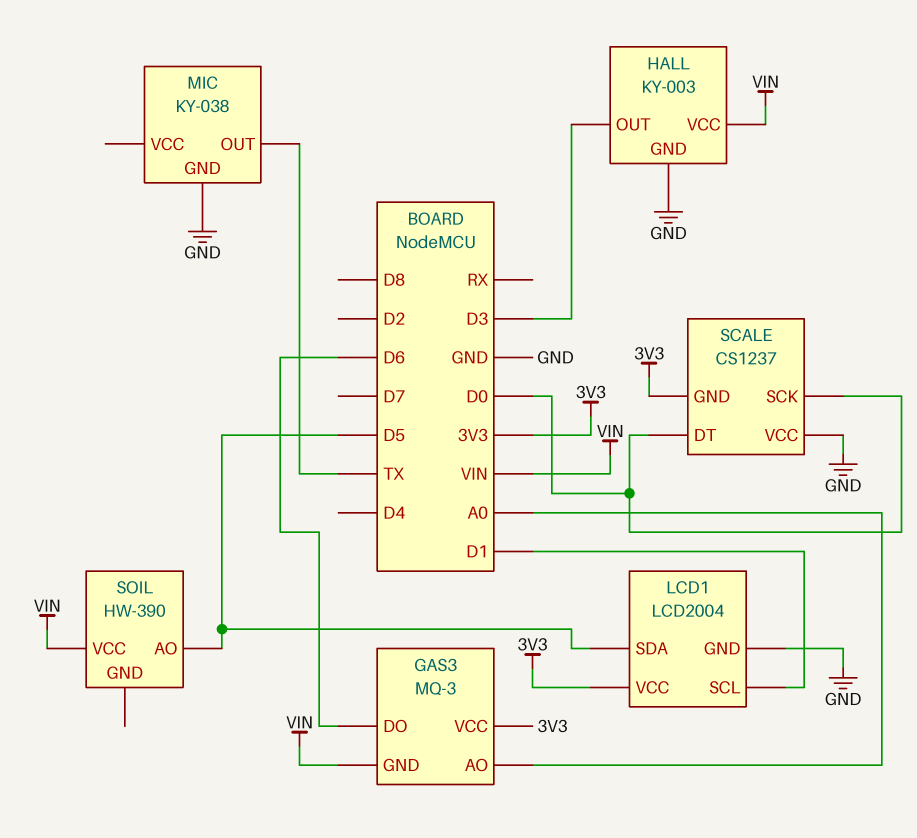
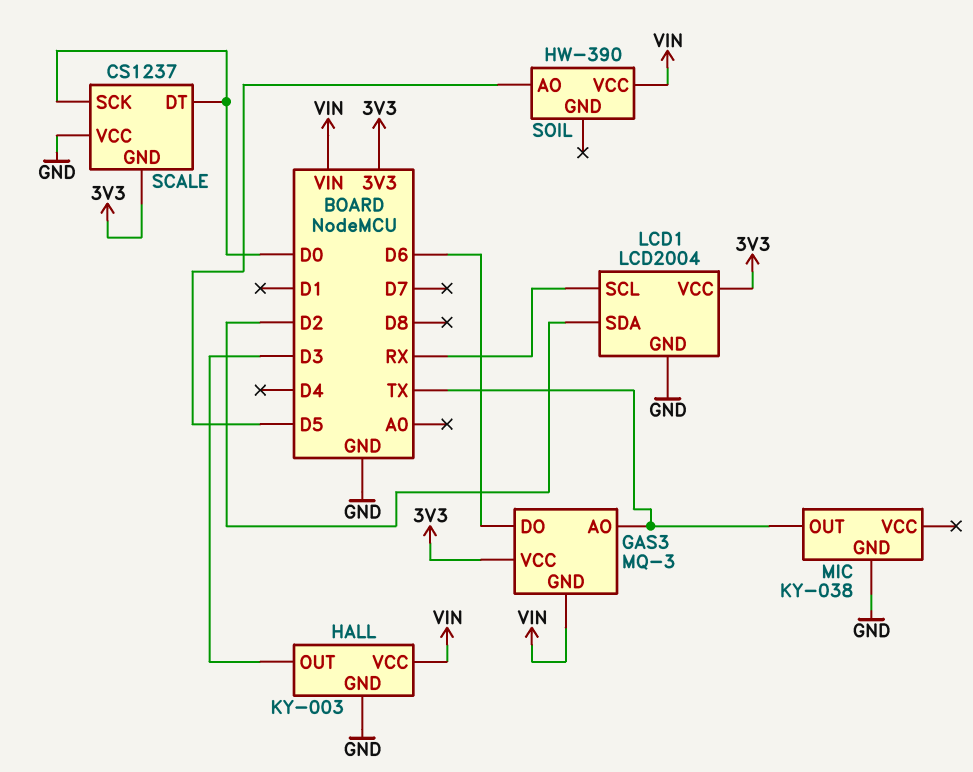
GAS3 pin AO: A0 -> TX
LCD1 pin SCL: D1 -> RX
LCD1 pin SDA: D5 -> D2

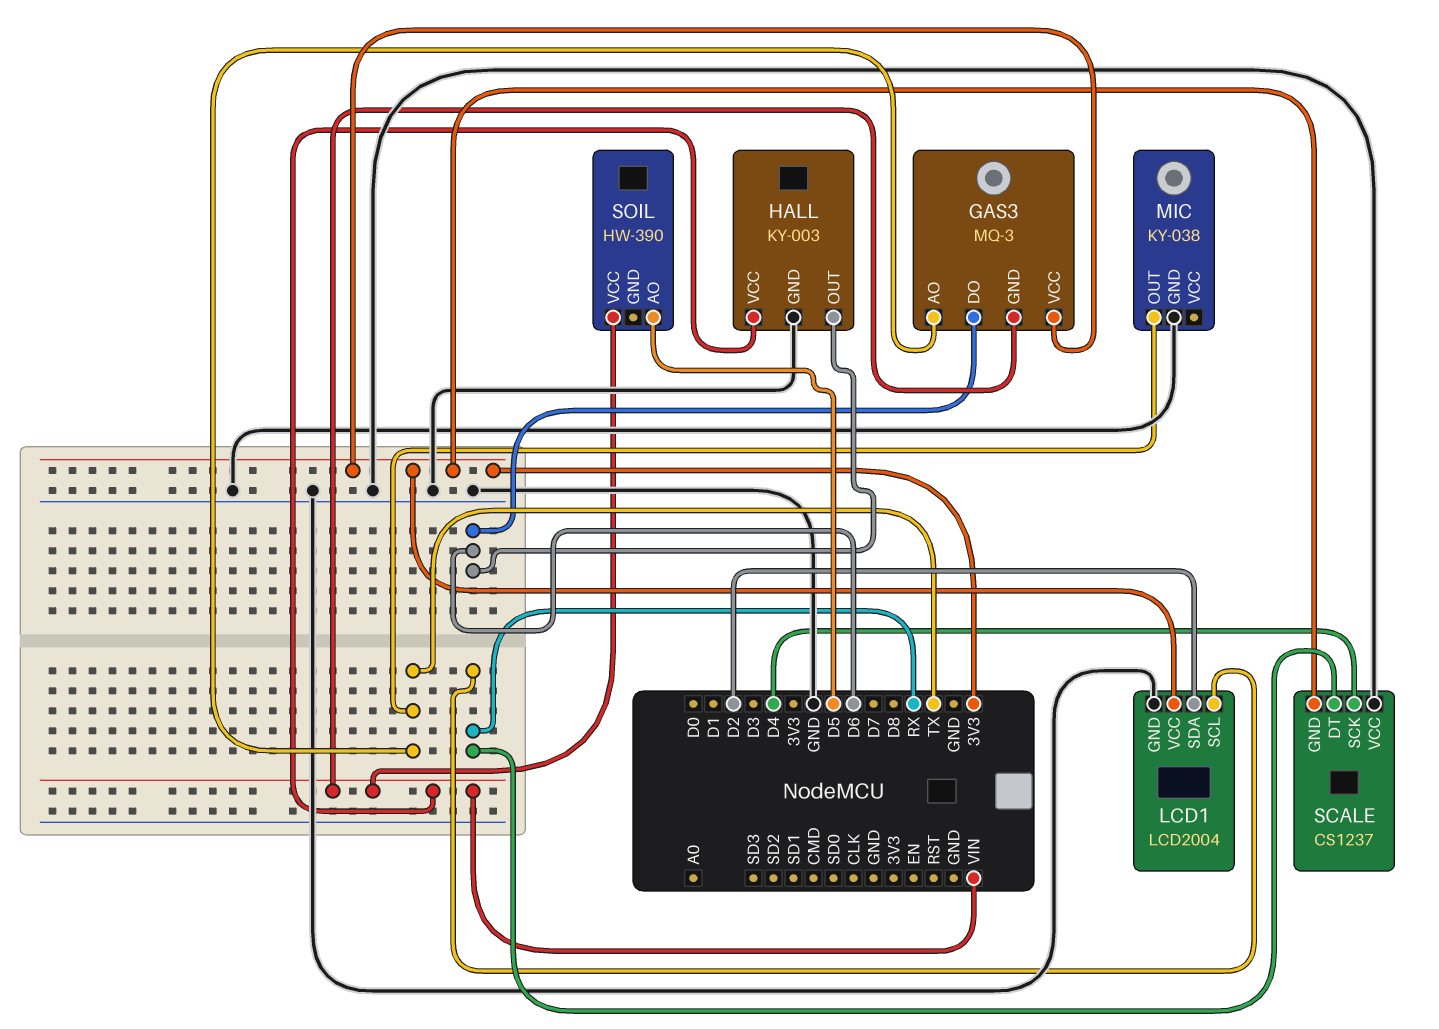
HALL pin OUT: D3 -> D6
SCALE pin DT: D0 -> RX
SCALE pin SCK: D0 -> D4

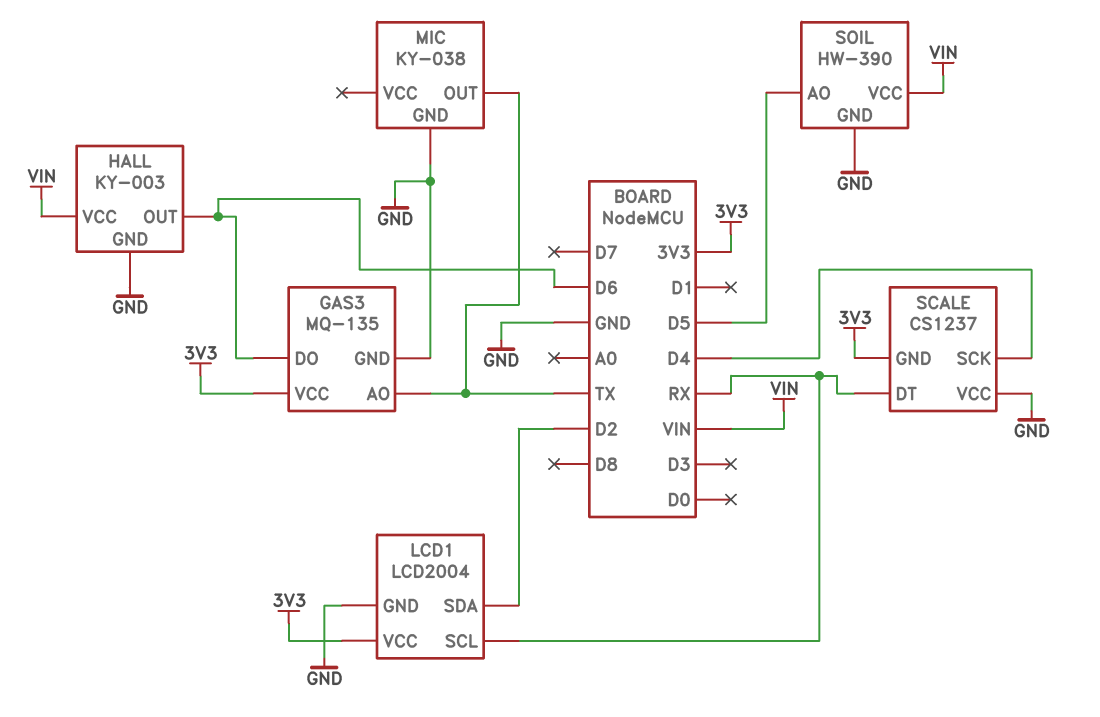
GAS3: MQ-3 -> MQ-135
GAS3 pin GND: VIN -> GND
SOIL pin GND: none -> GND

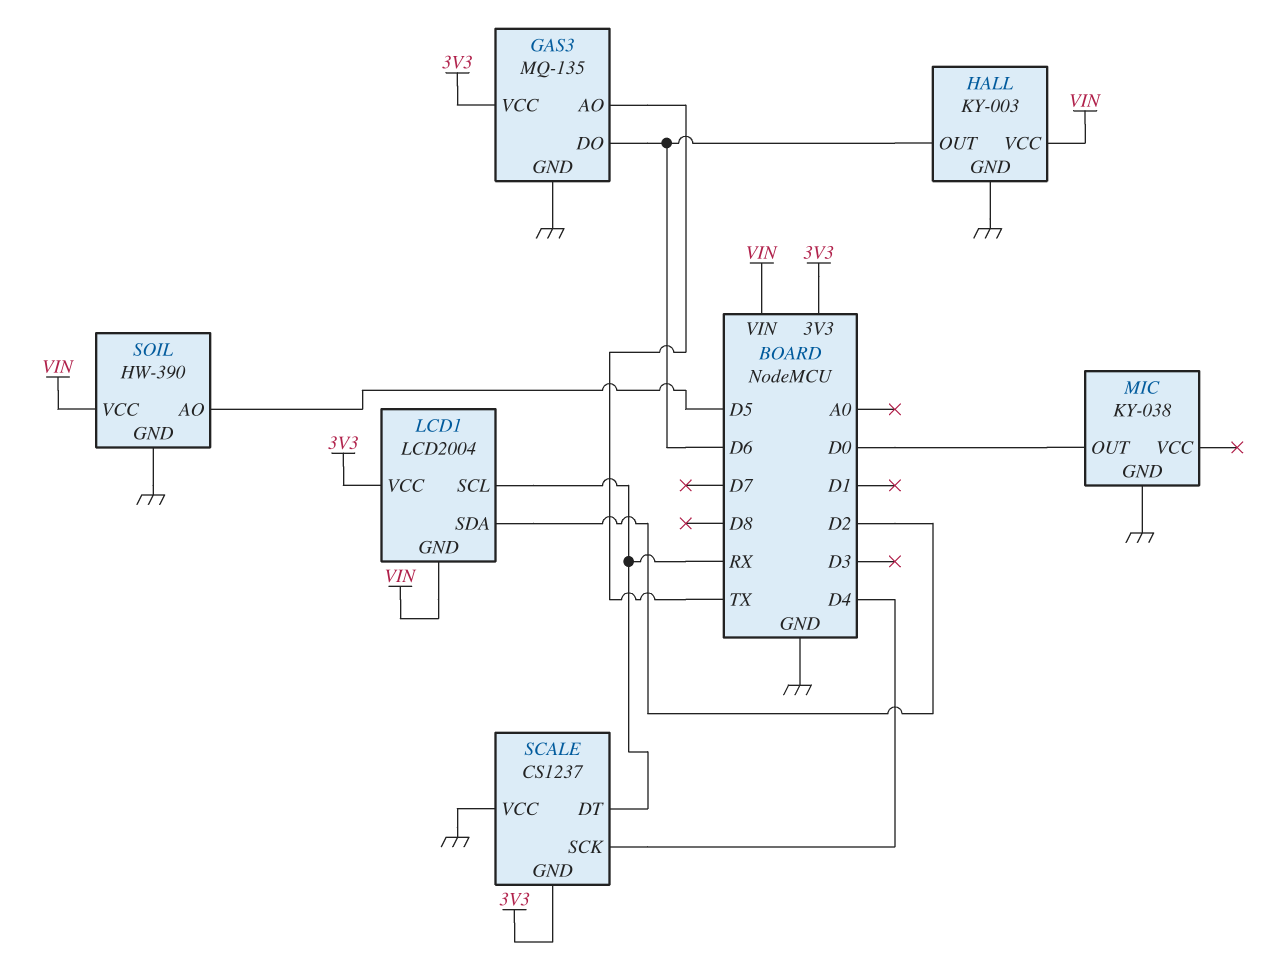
LCD1 pin GND: GND -> VIN
MIC pin OUT: TX -> D0

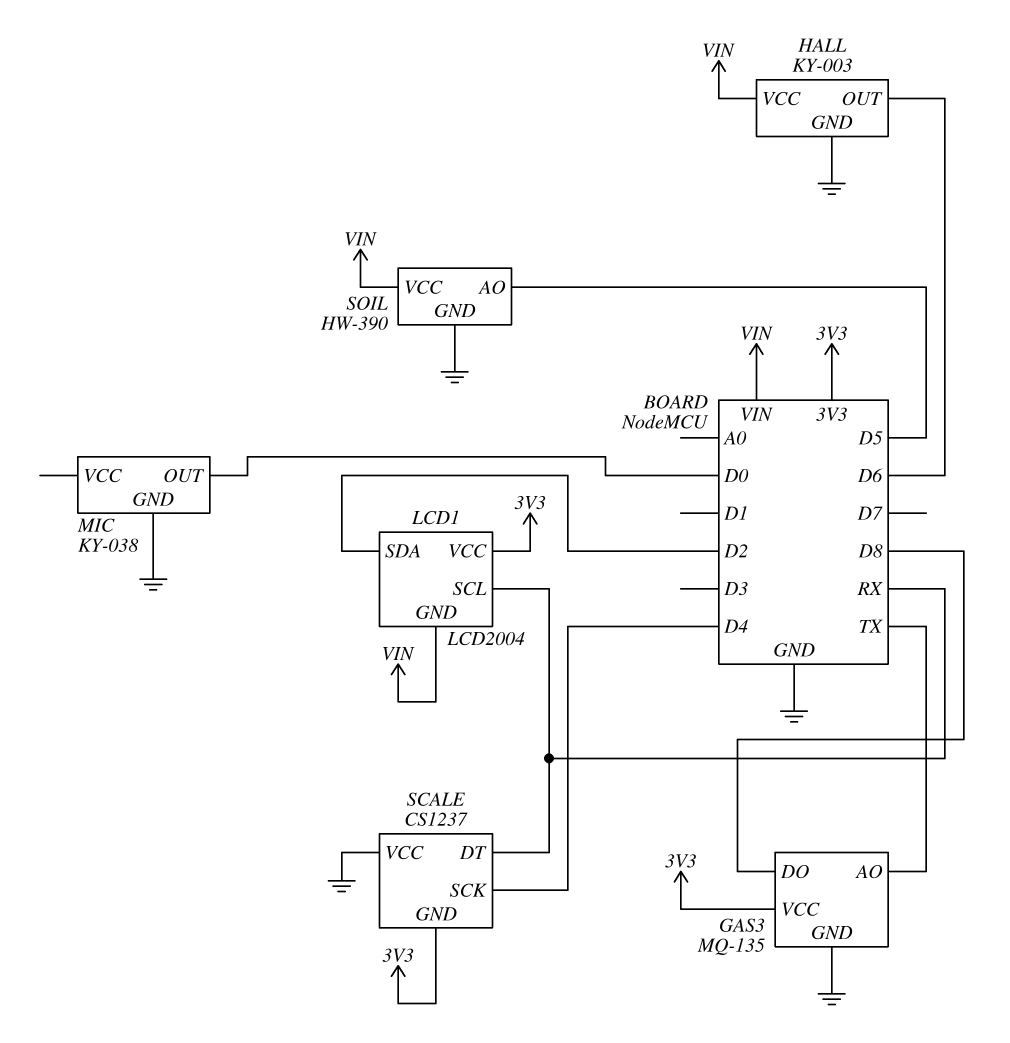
GAS3 pin DO: D6 -> D8

